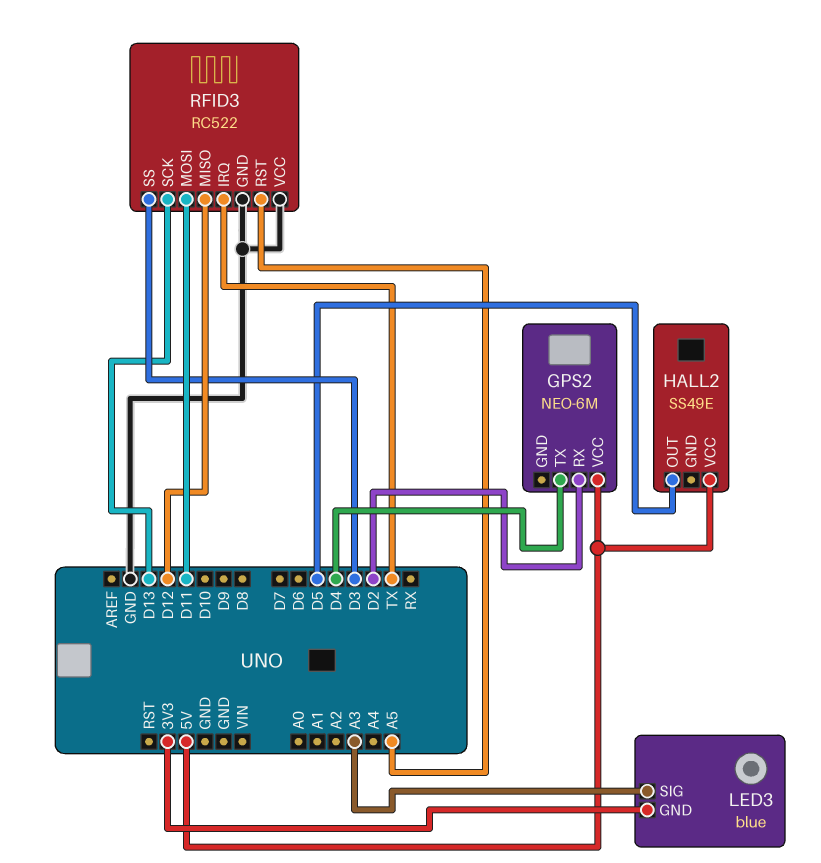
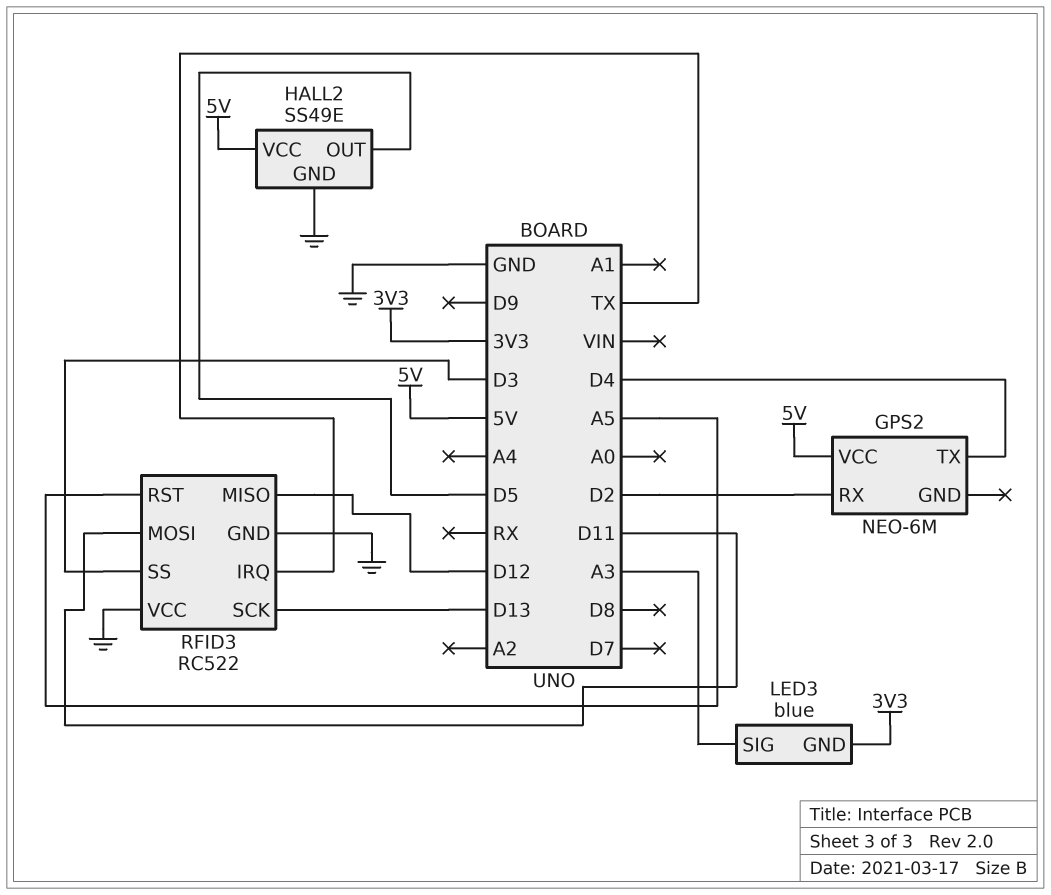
HALL2 pin GND: none -> GND

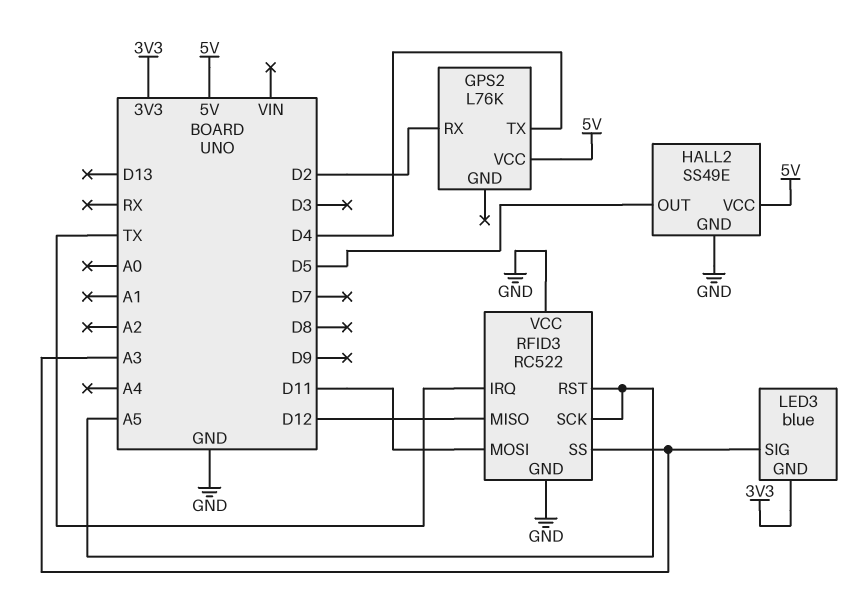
GPS2: NEO-6M -> L76K
RFID3 pin SCK: D13 -> A5
RFID3 pin SS: D3 -> A3

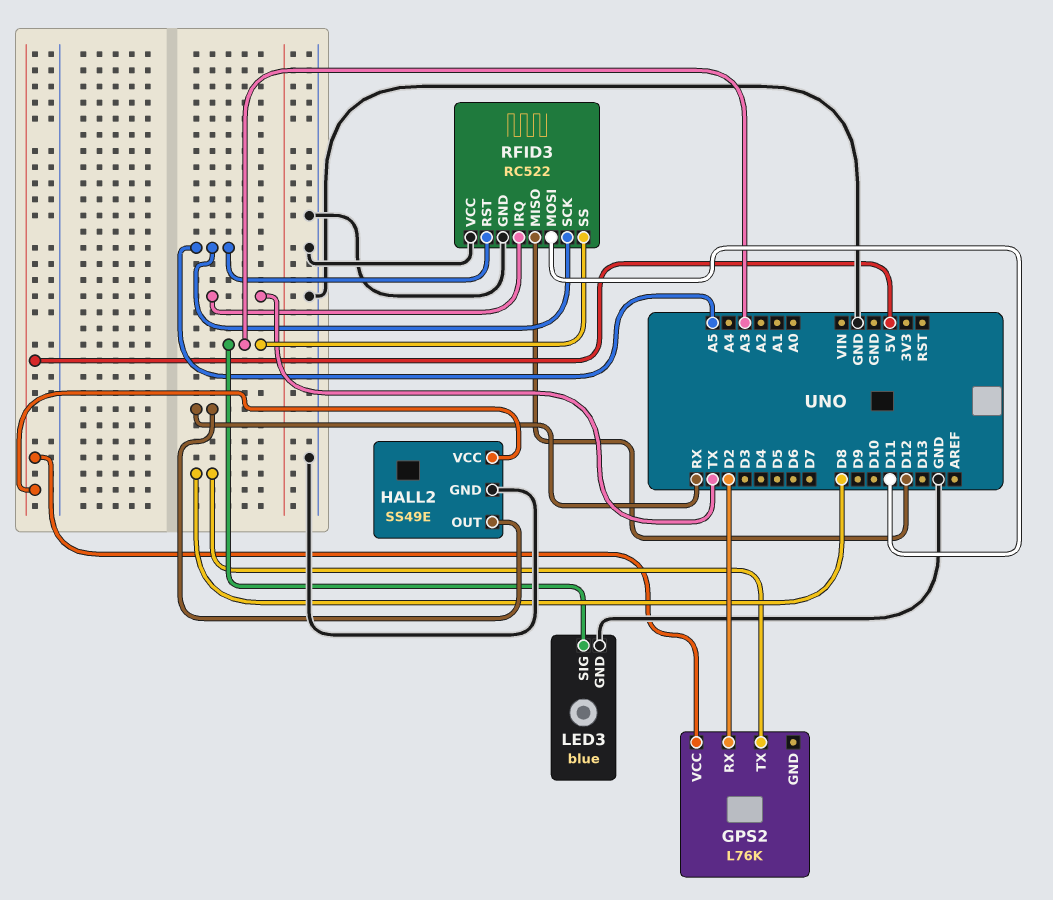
GPS2 pin TX: D4 -> D8
HALL2 pin OUT: D5 -> RX
LED3 pin GND: 3V3 -> GND

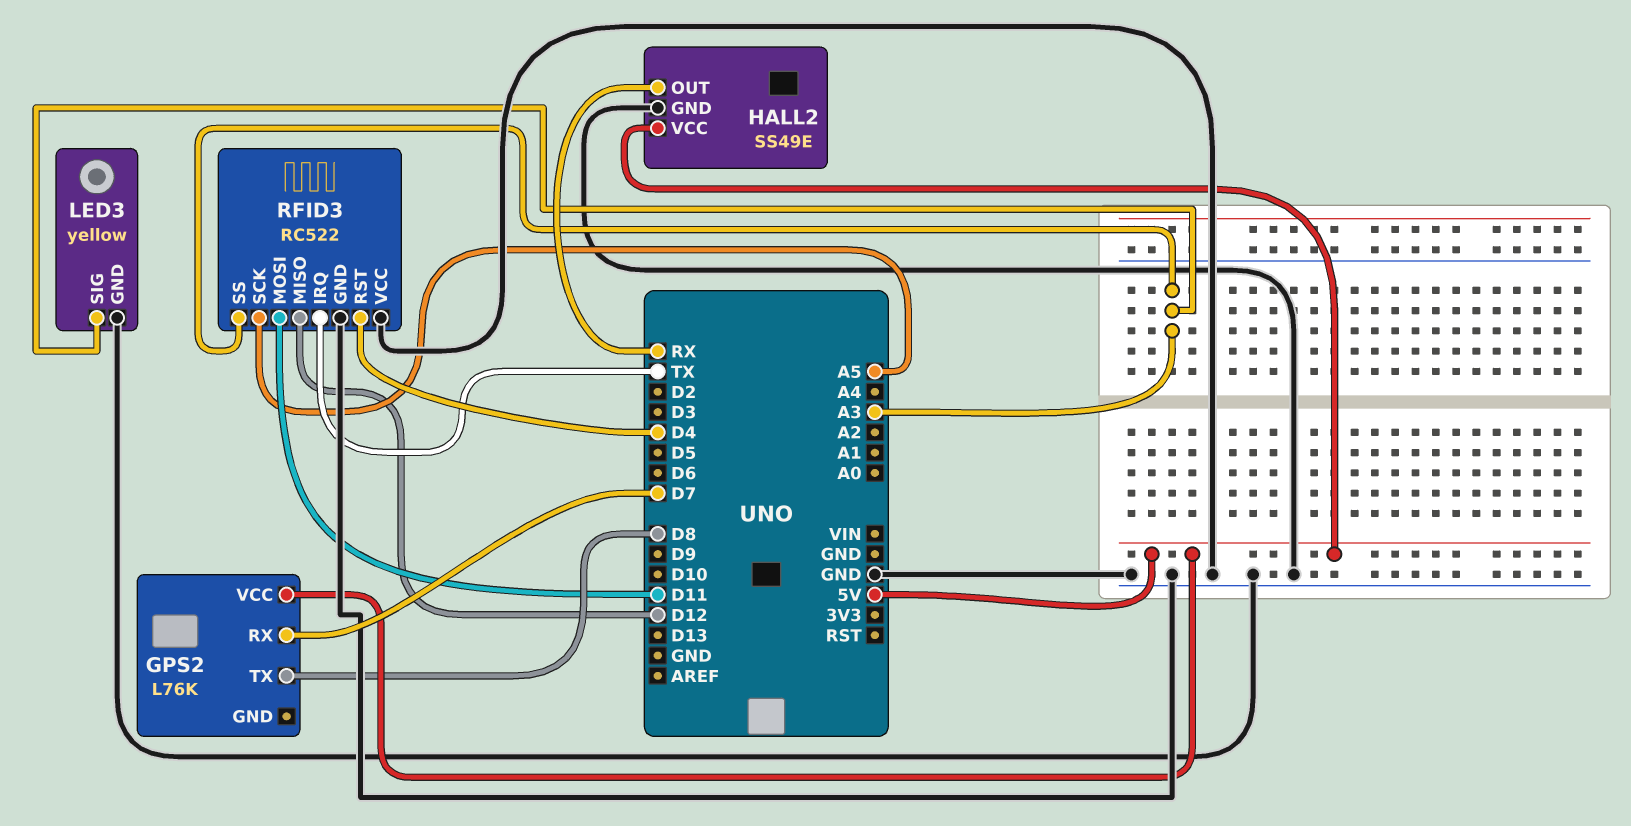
GPS2 pin RX: D2 -> D7
LED3: blue -> yellow
RFID3 pin RST: A5 -> D4

